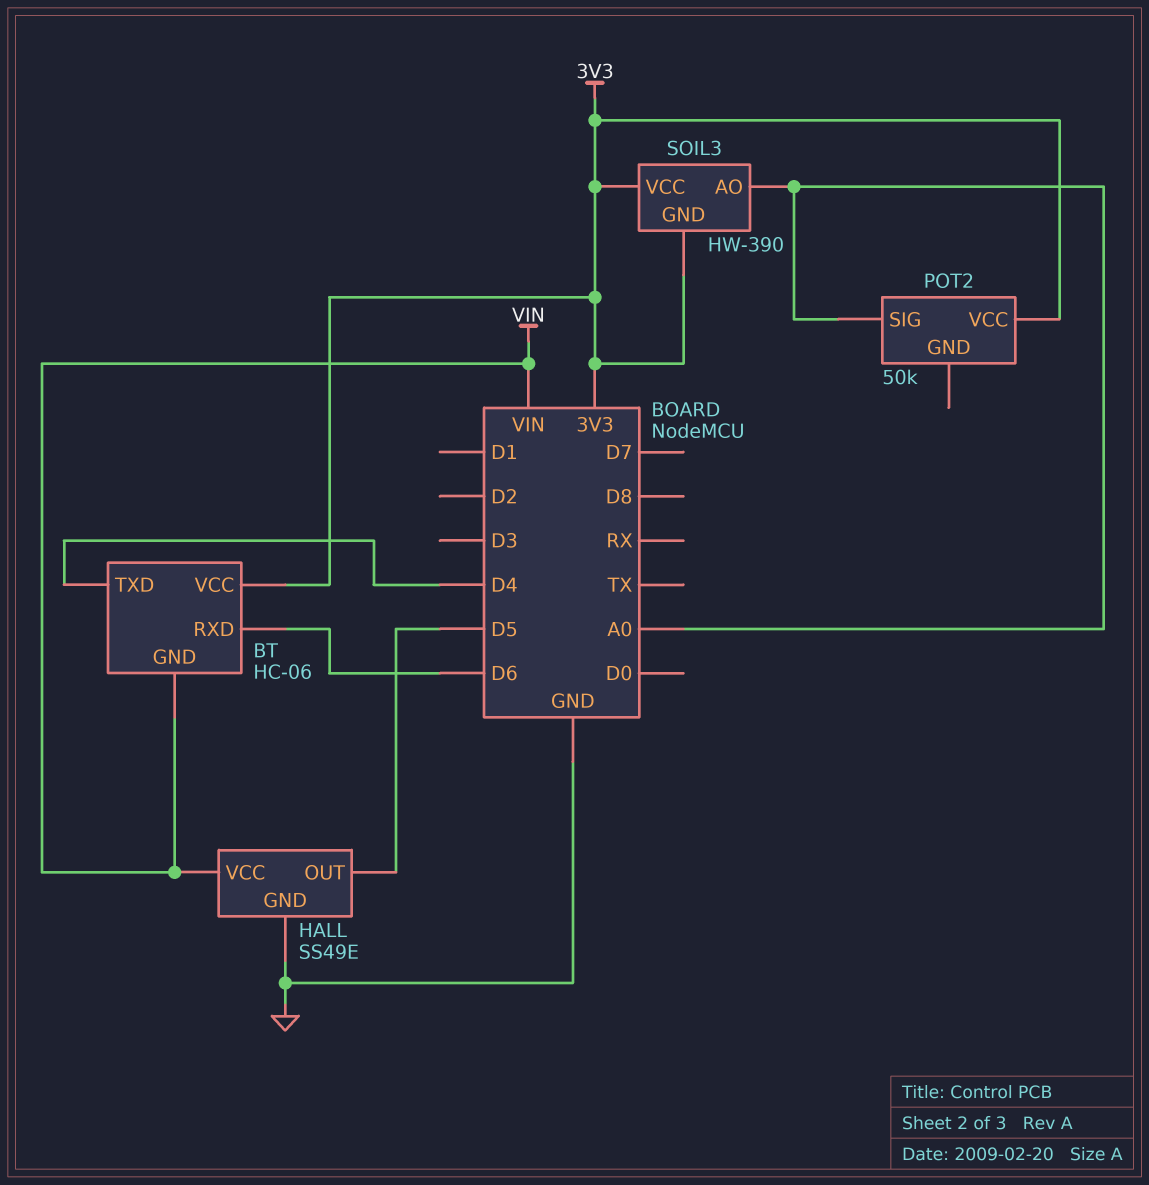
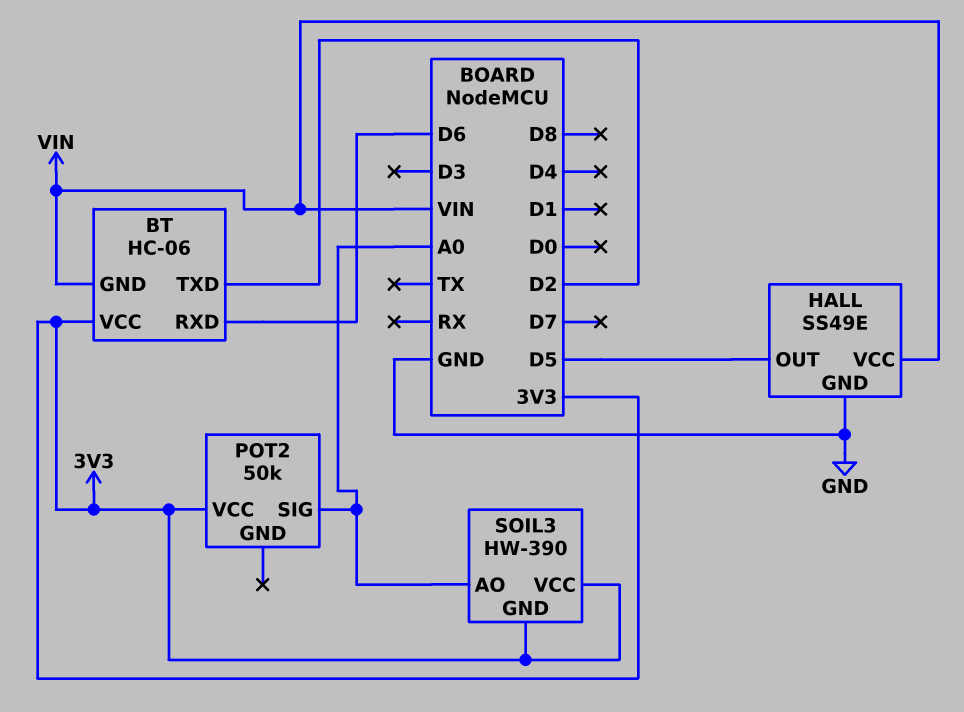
BT pin TXD: D4 -> D2

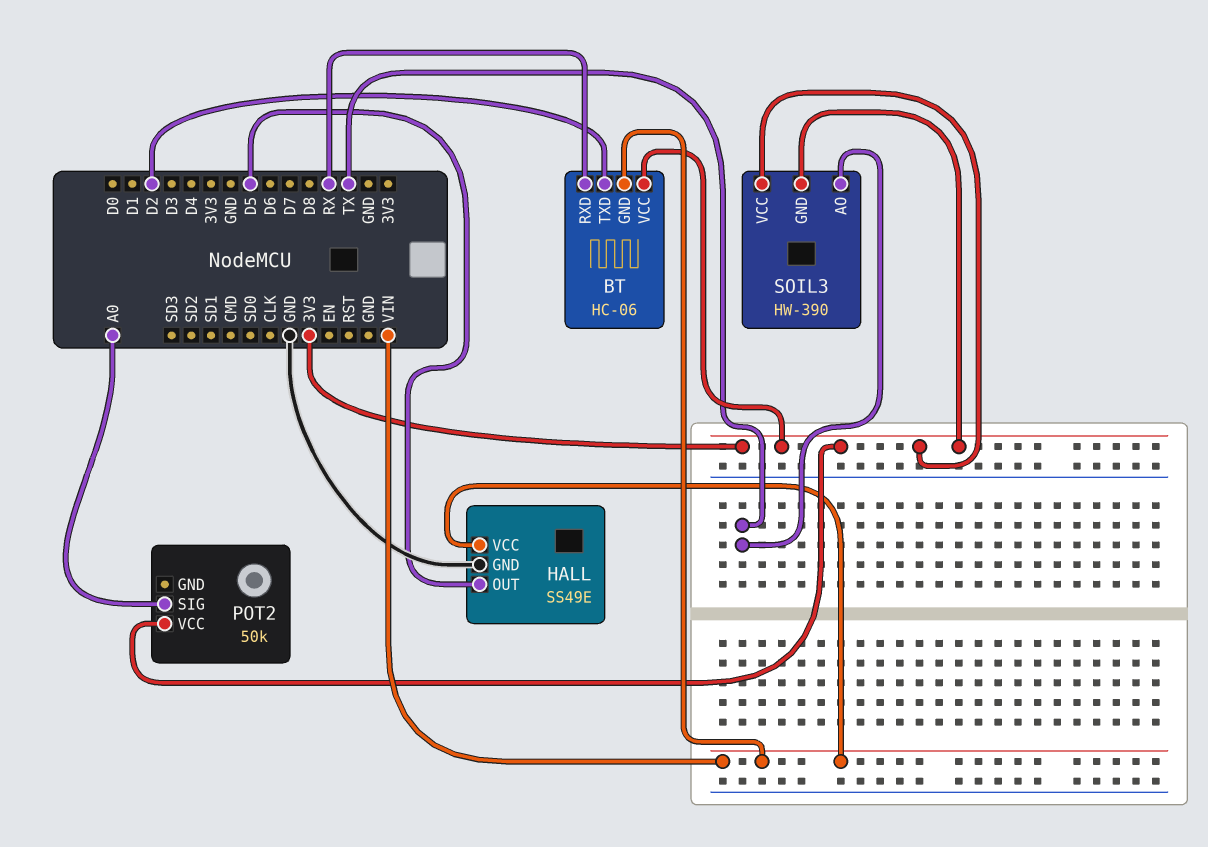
BT pin RXD: D6 -> RX
SOIL3 pin AO: A0 -> TX

